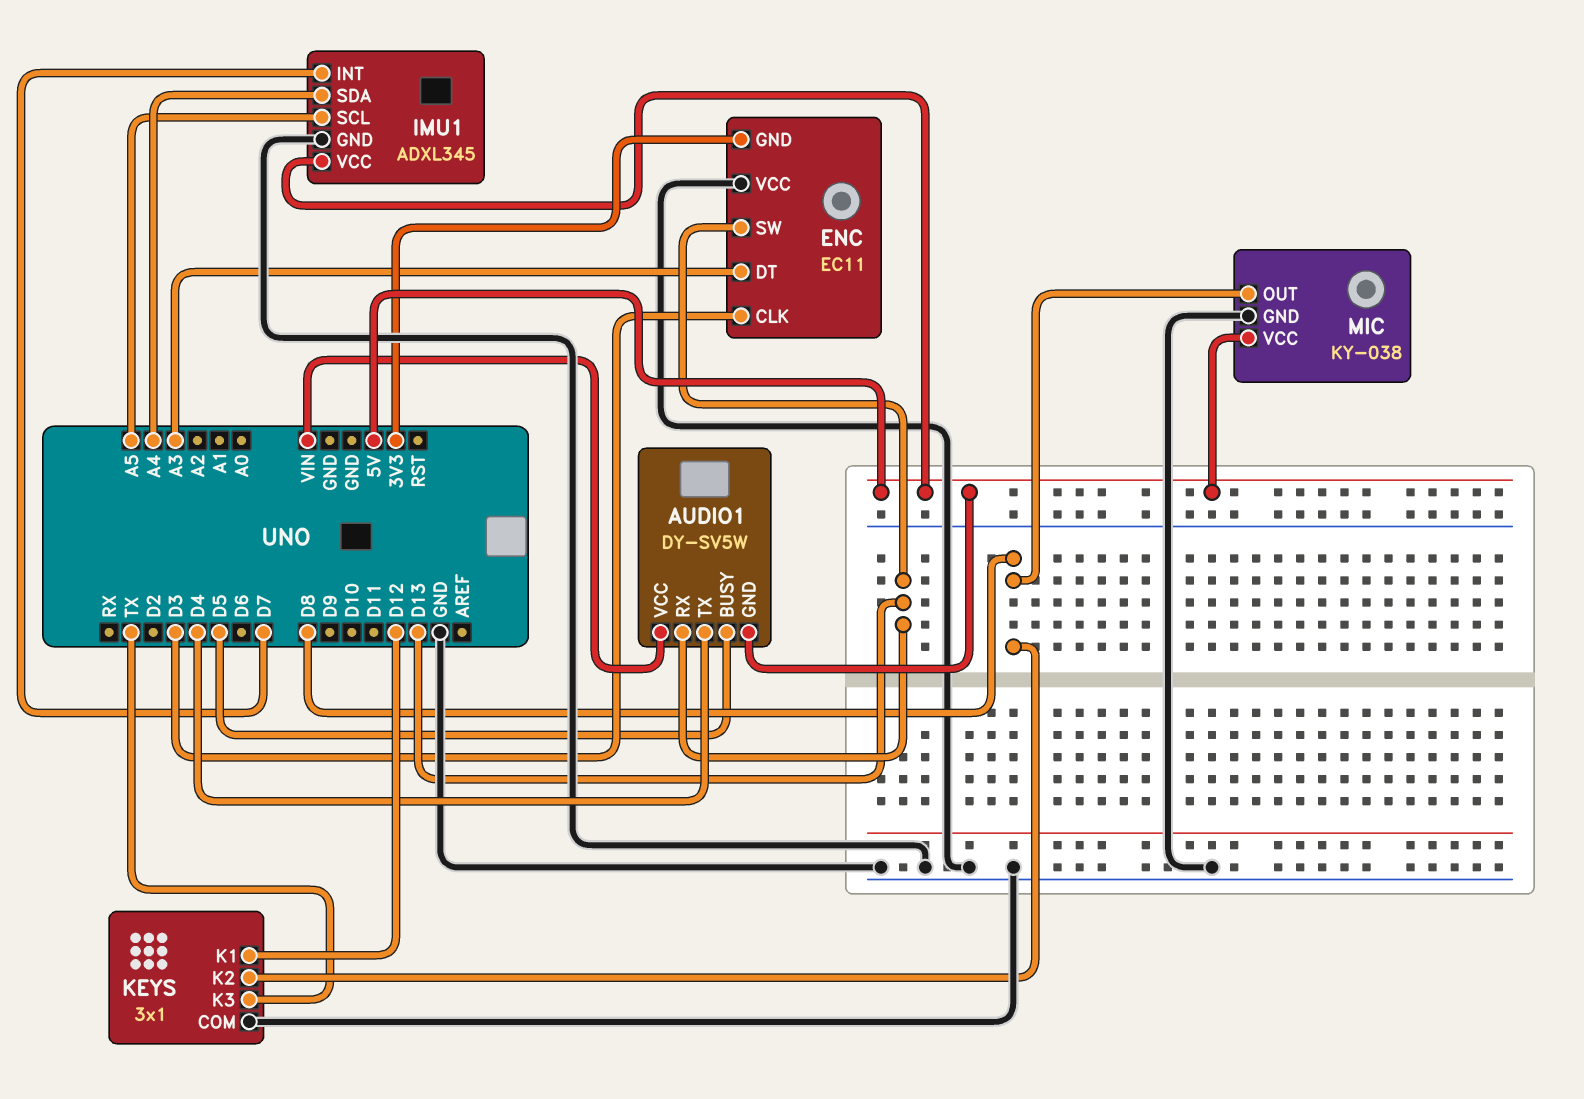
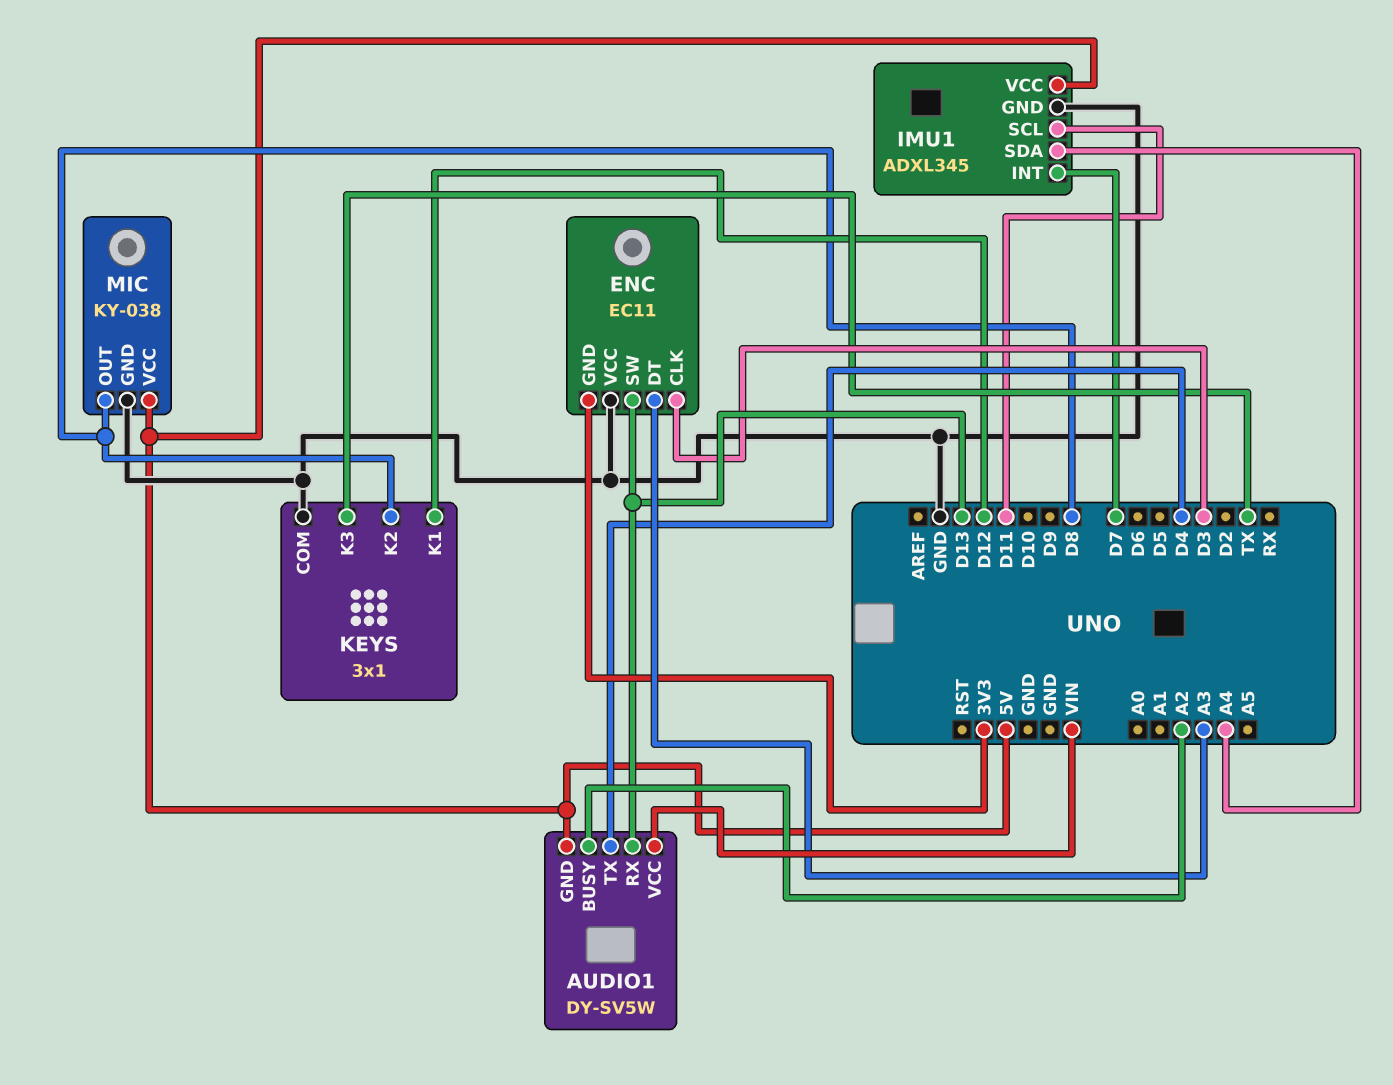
AUDIO1 pin BUSY: D5 -> A2
IMU1 pin SCL: A5 -> D11

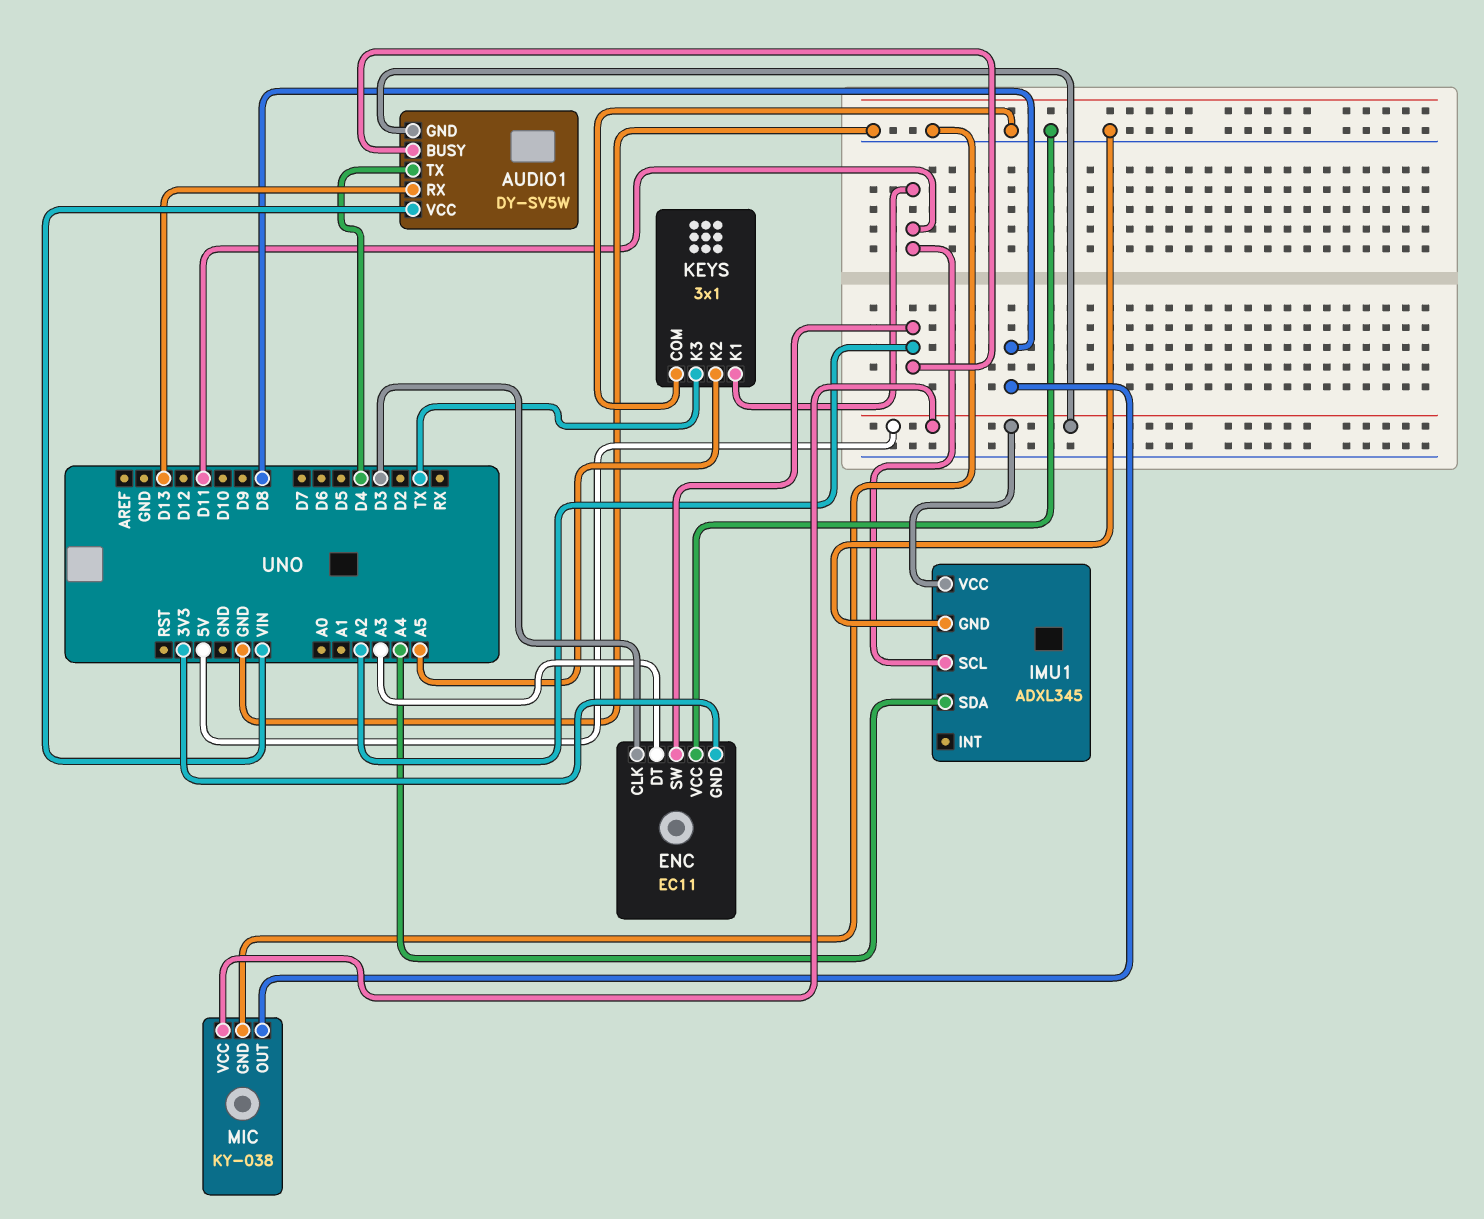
ENC pin SW: D13 -> A2
IMU1 pin INT: D7 -> none
KEYS pin K1: D12 -> D11
KEYS pin K2: D8 -> A5

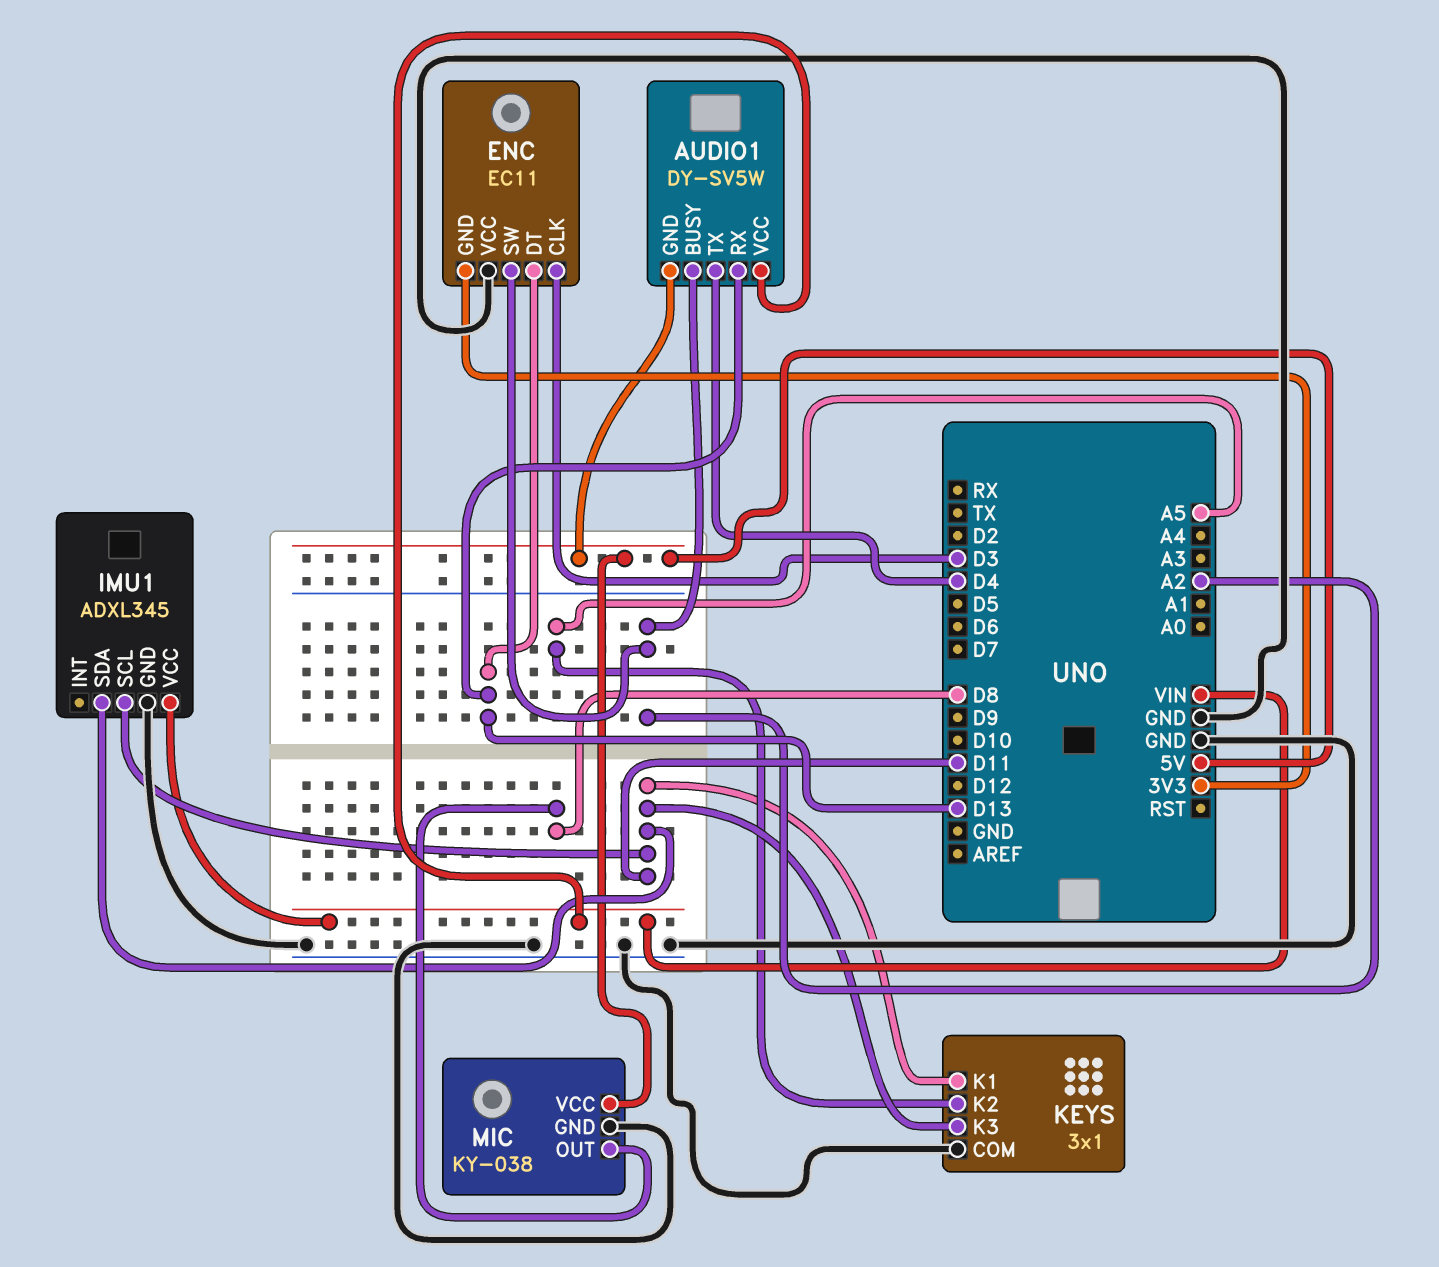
ENC pin DT: A3 -> D13
IMU1 pin SDA: A4 -> D11
IMU1 pin VCC: 5V -> VIN
KEYS pin K3: TX -> D11

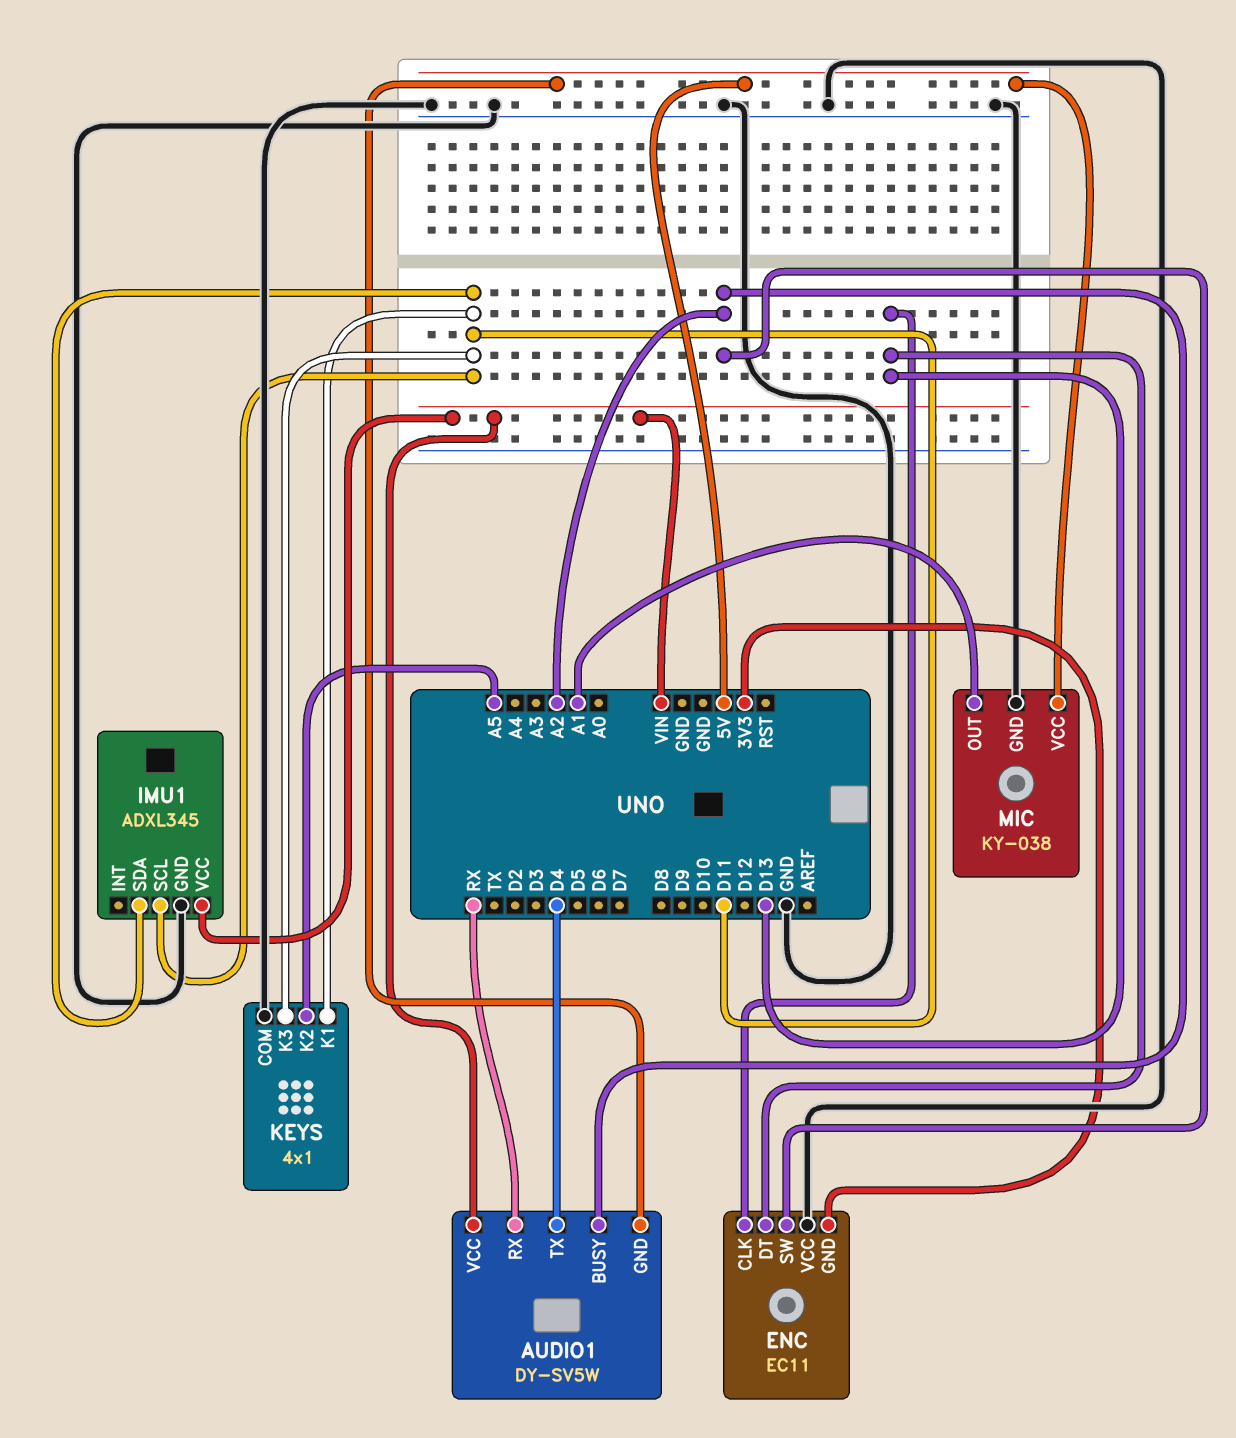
AUDIO1 pin RX: D13 -> RX
ENC pin CLK: D3 -> D13
KEYS: 3x1 -> 4x1
MIC pin OUT: D8 -> A1

